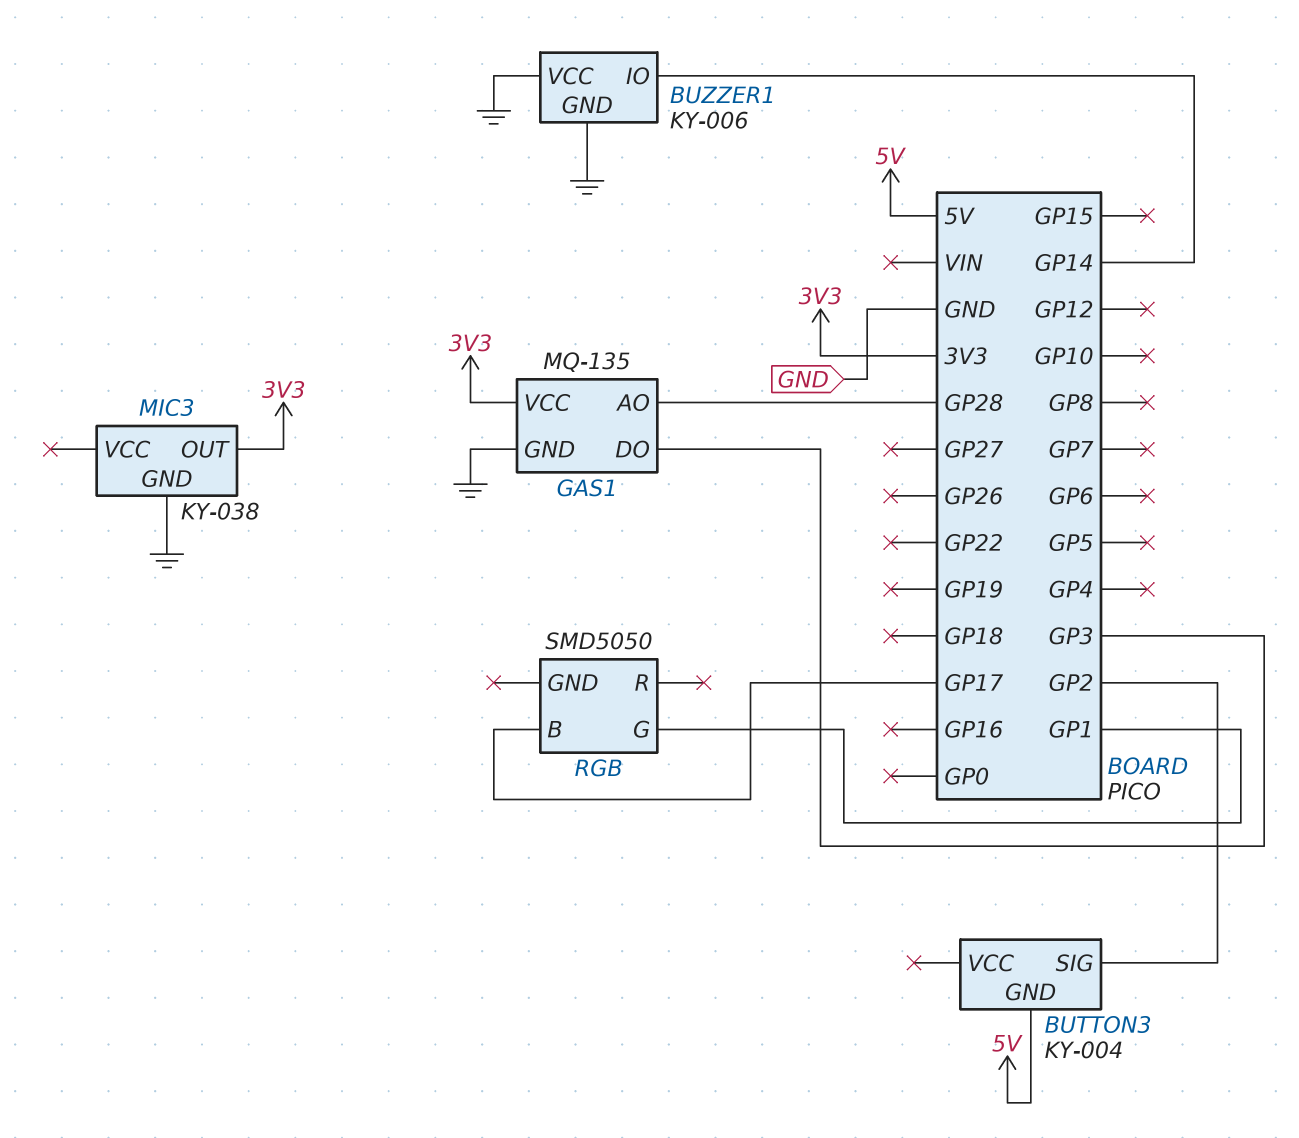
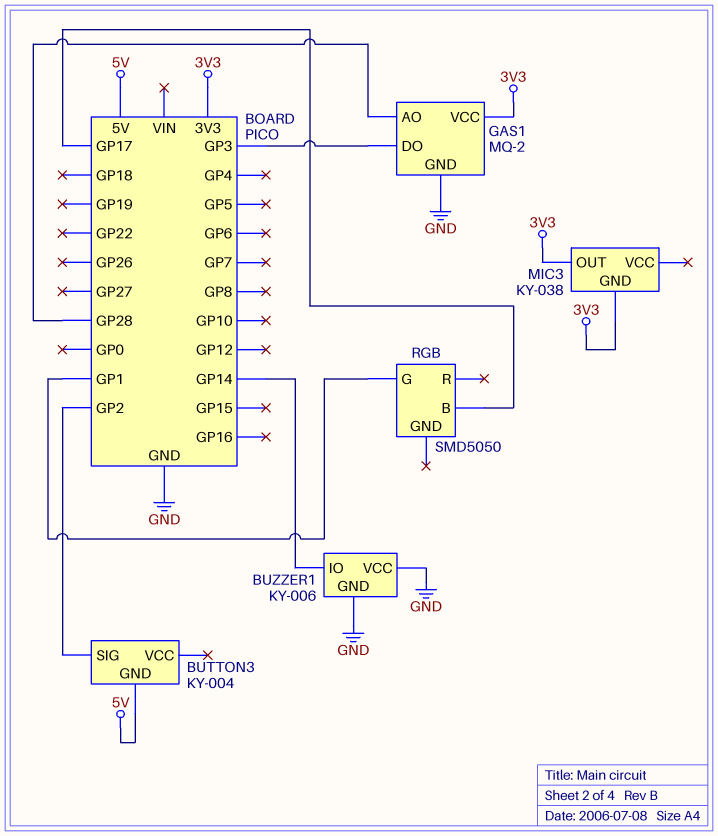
GAS1: MQ-135 -> MQ-2
MIC3 pin GND: GND -> 3V3

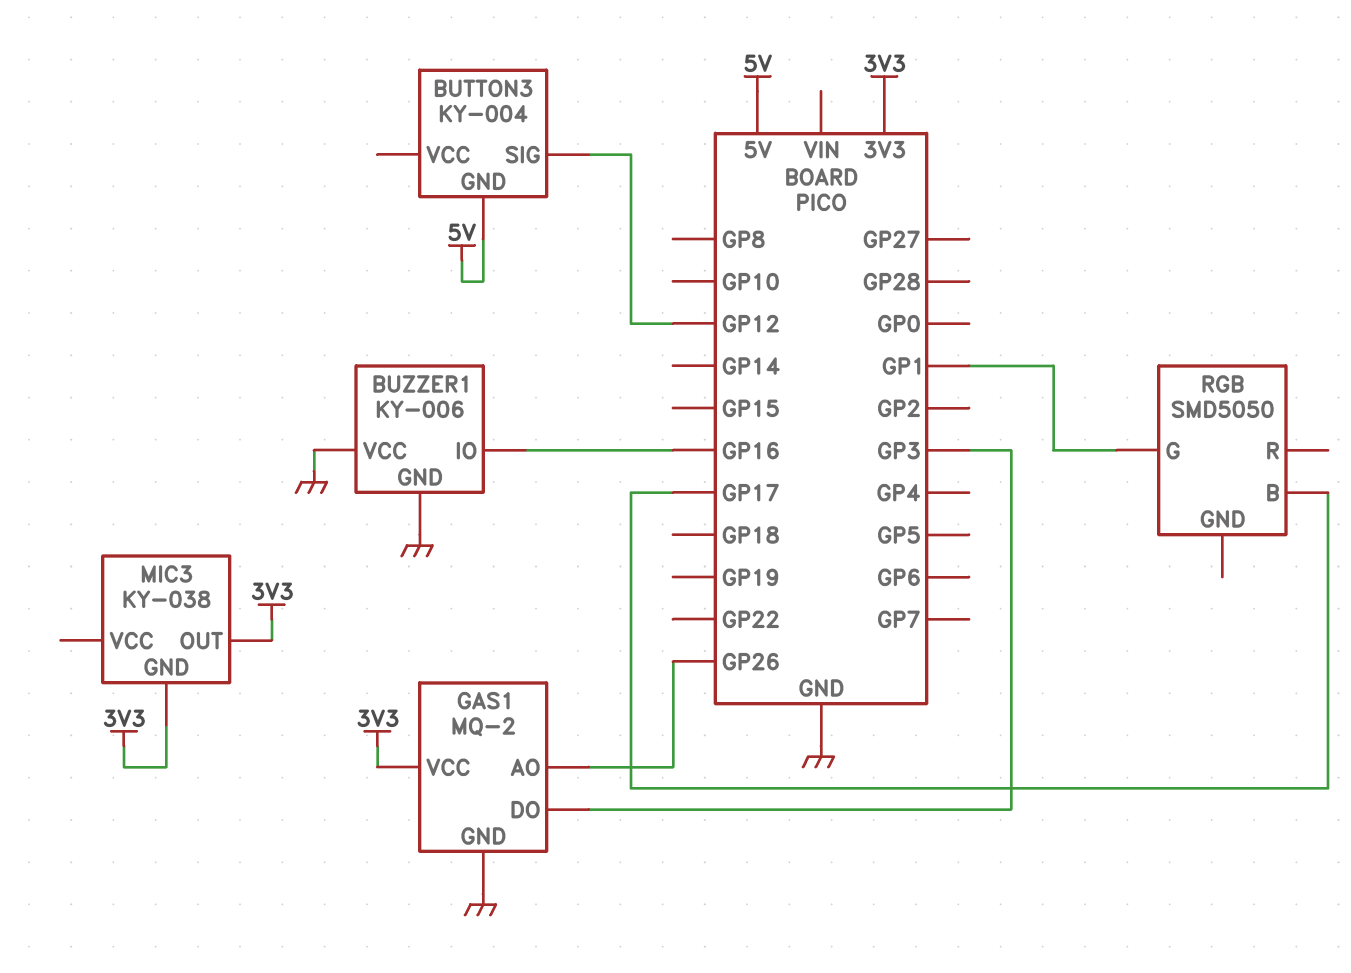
BUTTON3 pin SIG: GP2 -> GP12
BUZZER1 pin IO: GP14 -> GP16
GAS1 pin AO: GP28 -> GP26

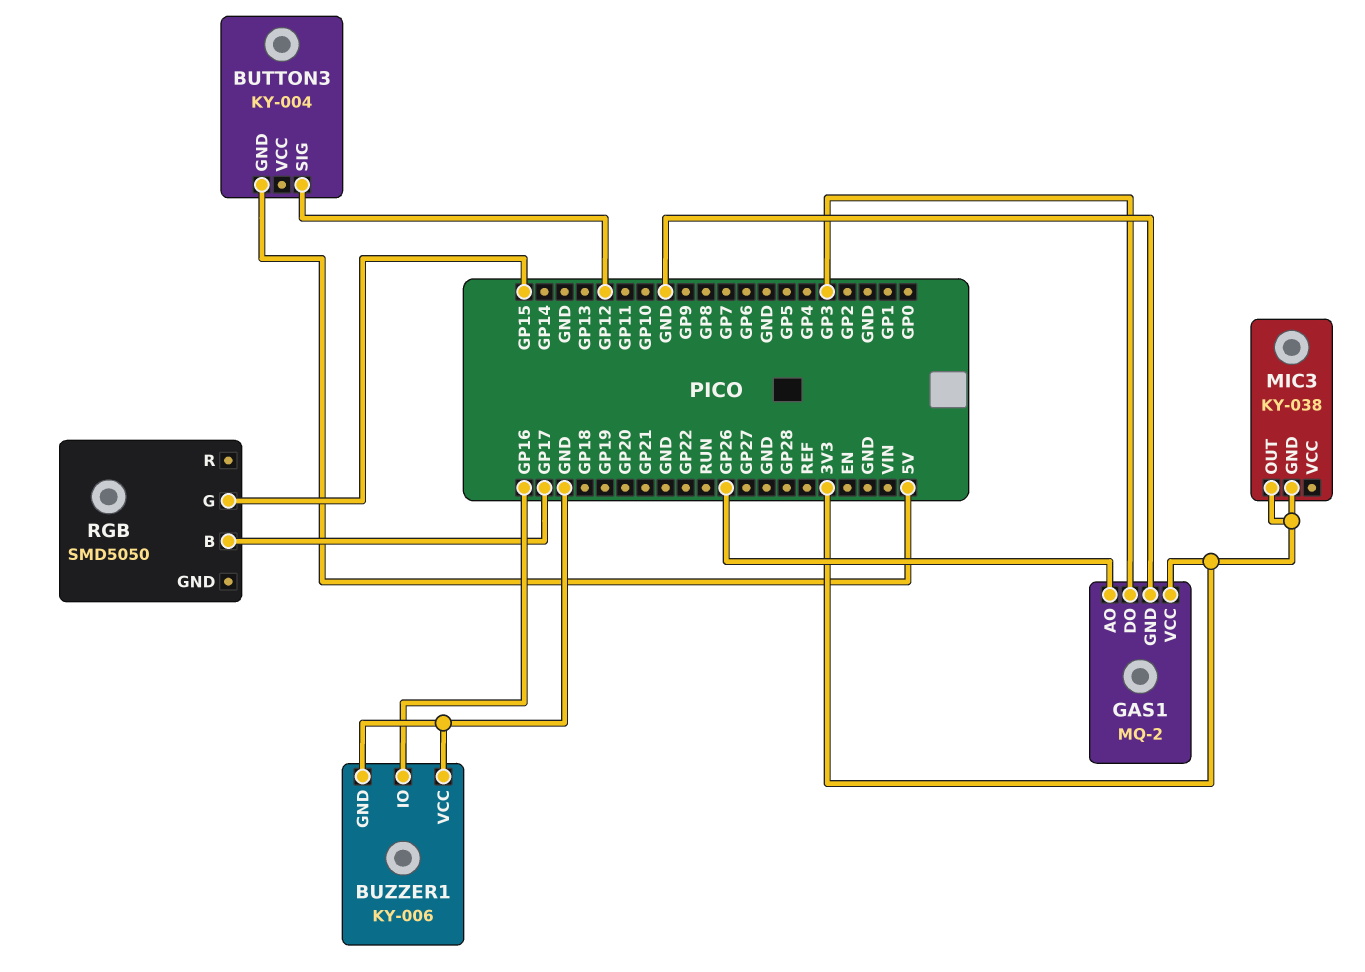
RGB pin G: GP1 -> GP15

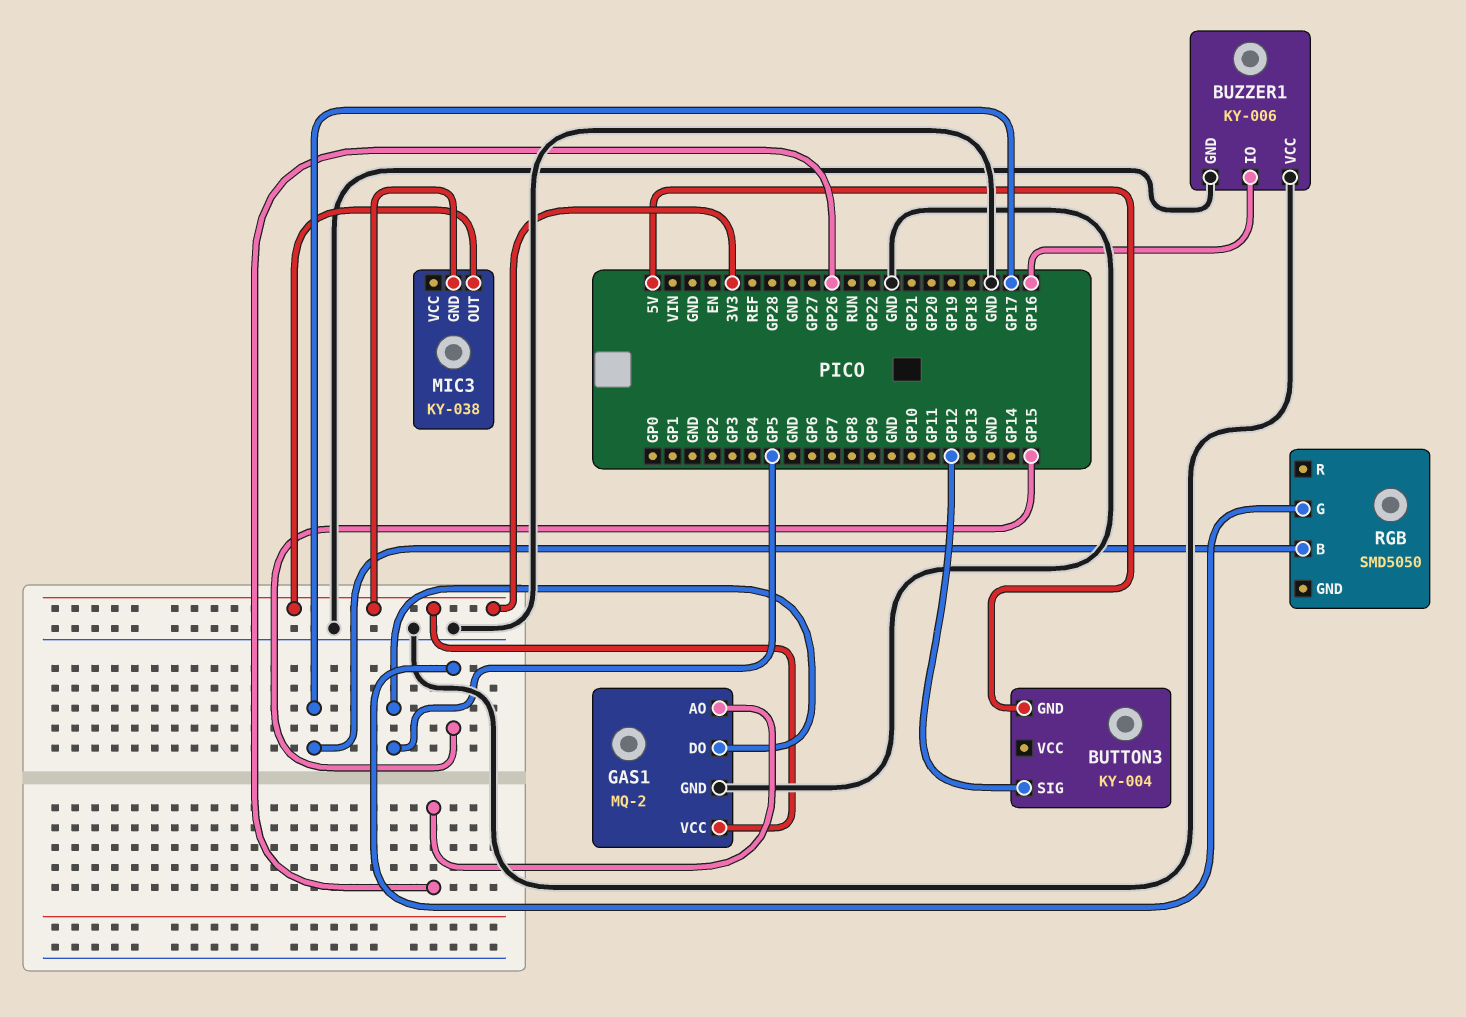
GAS1 pin DO: GP3 -> GP5

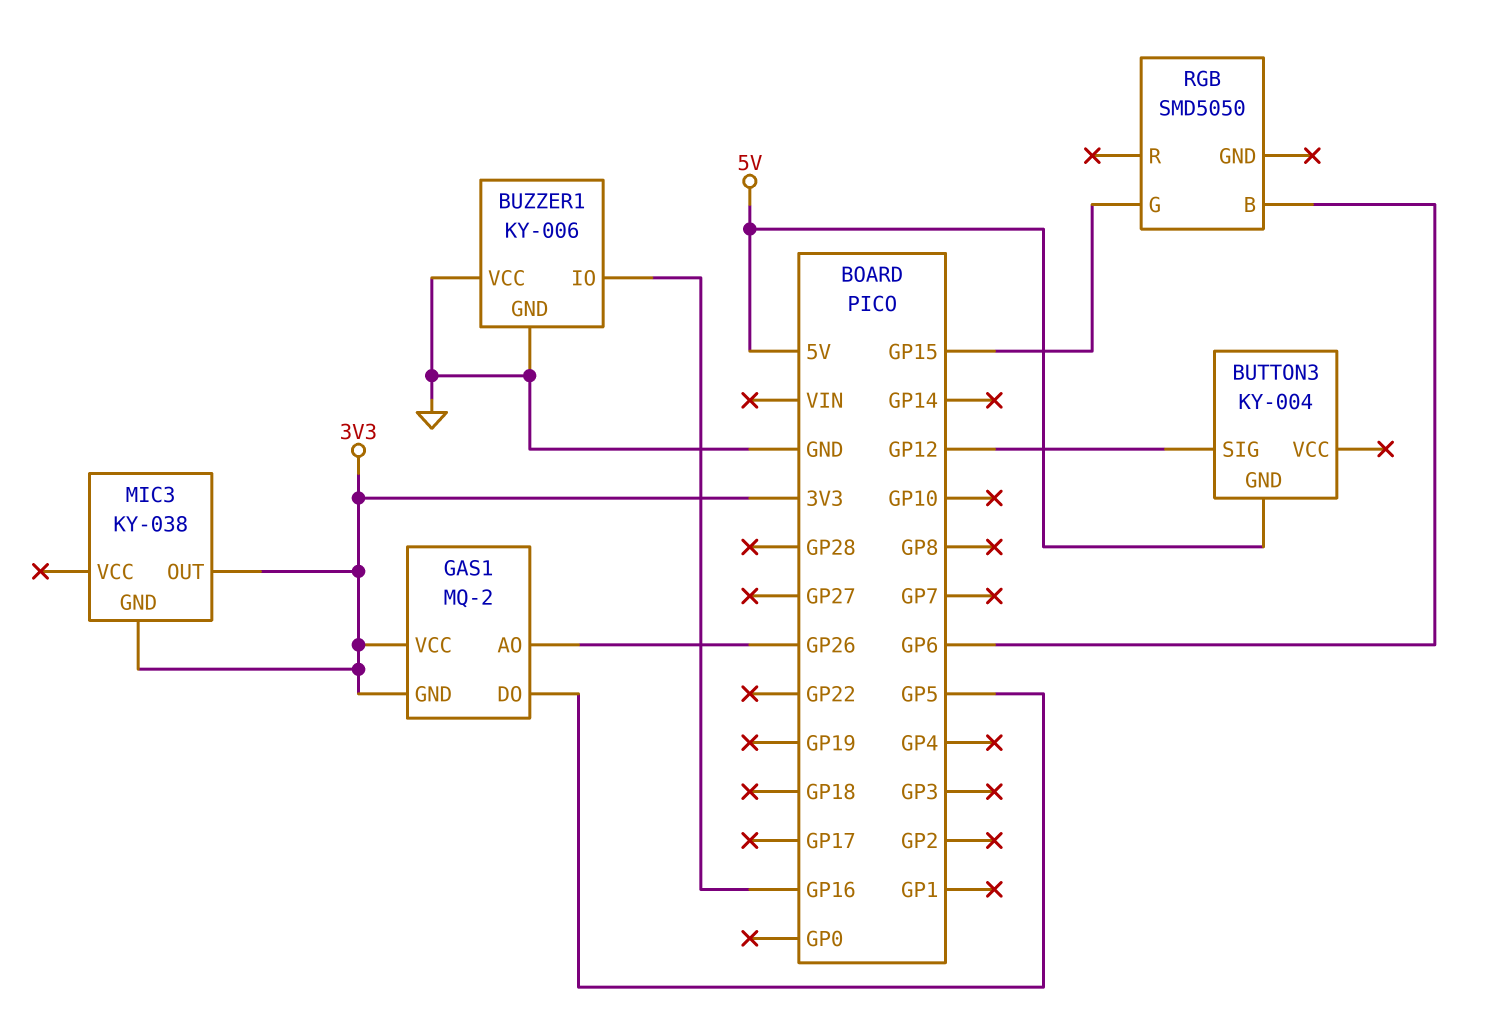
GAS1 pin GND: GND -> 3V3
RGB pin B: GP17 -> GP6

